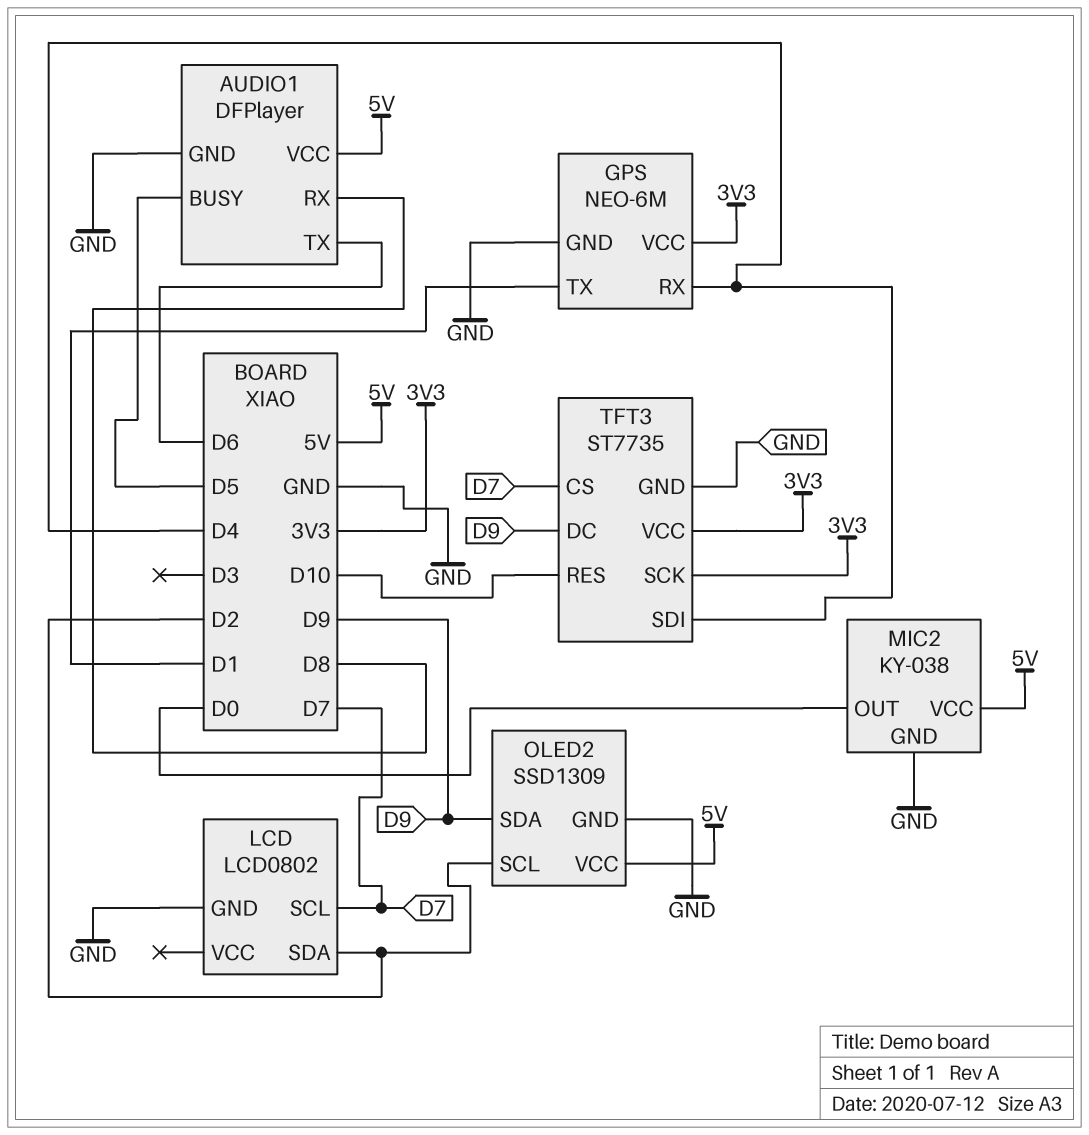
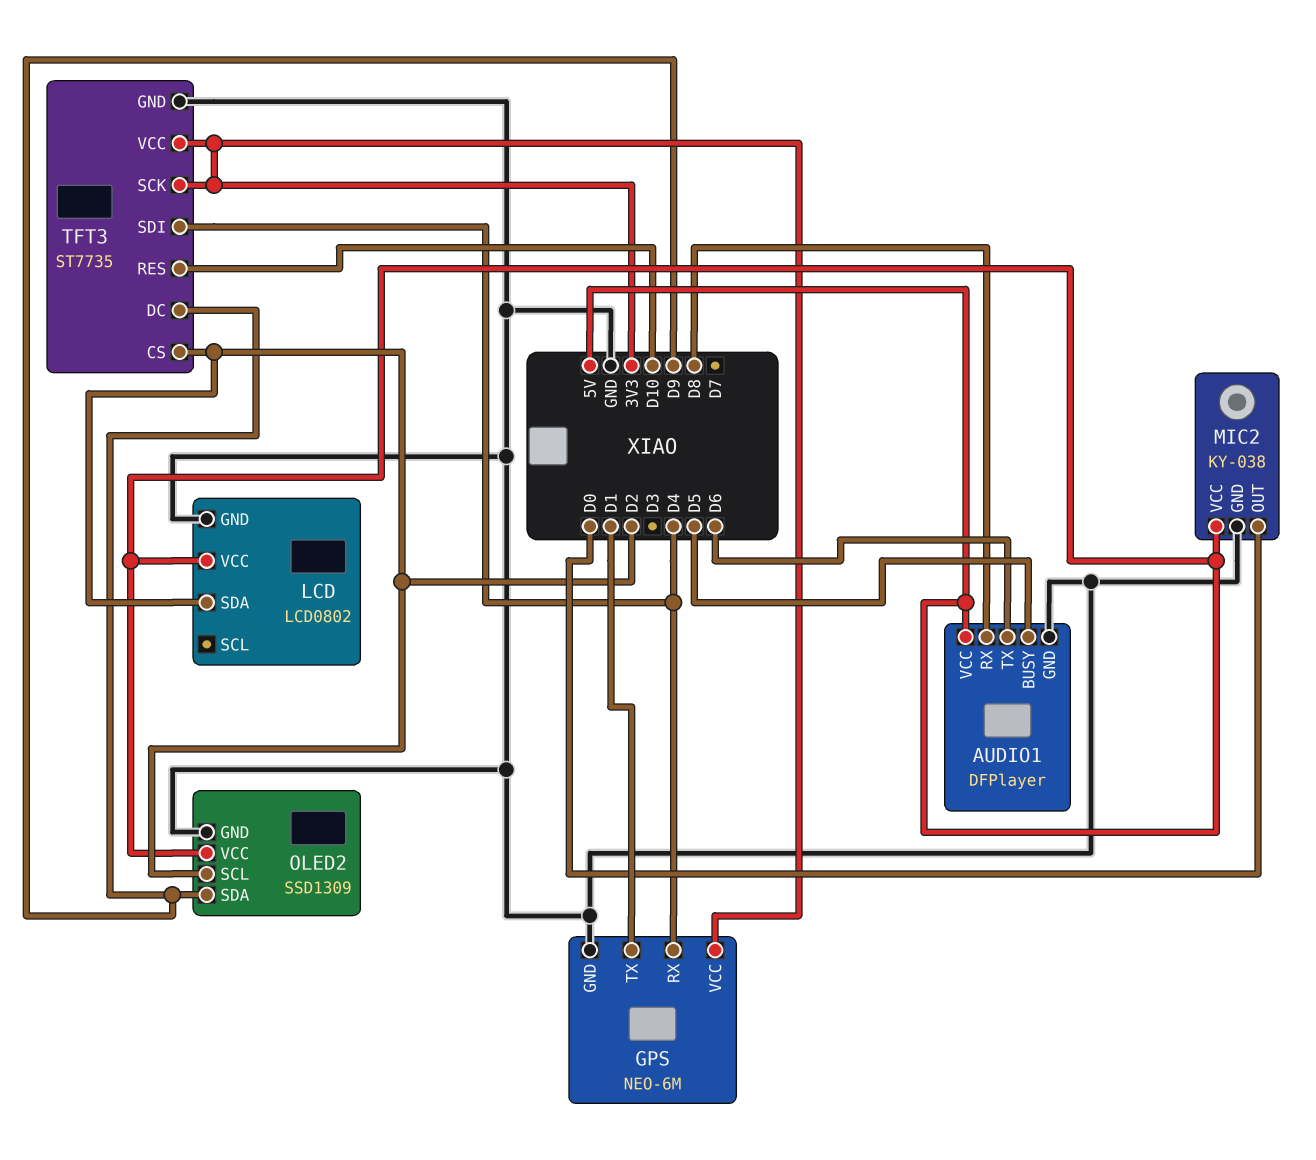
LCD pin SCL: D7 -> none
LCD pin VCC: none -> 5V
TFT3 pin CS: D7 -> D2

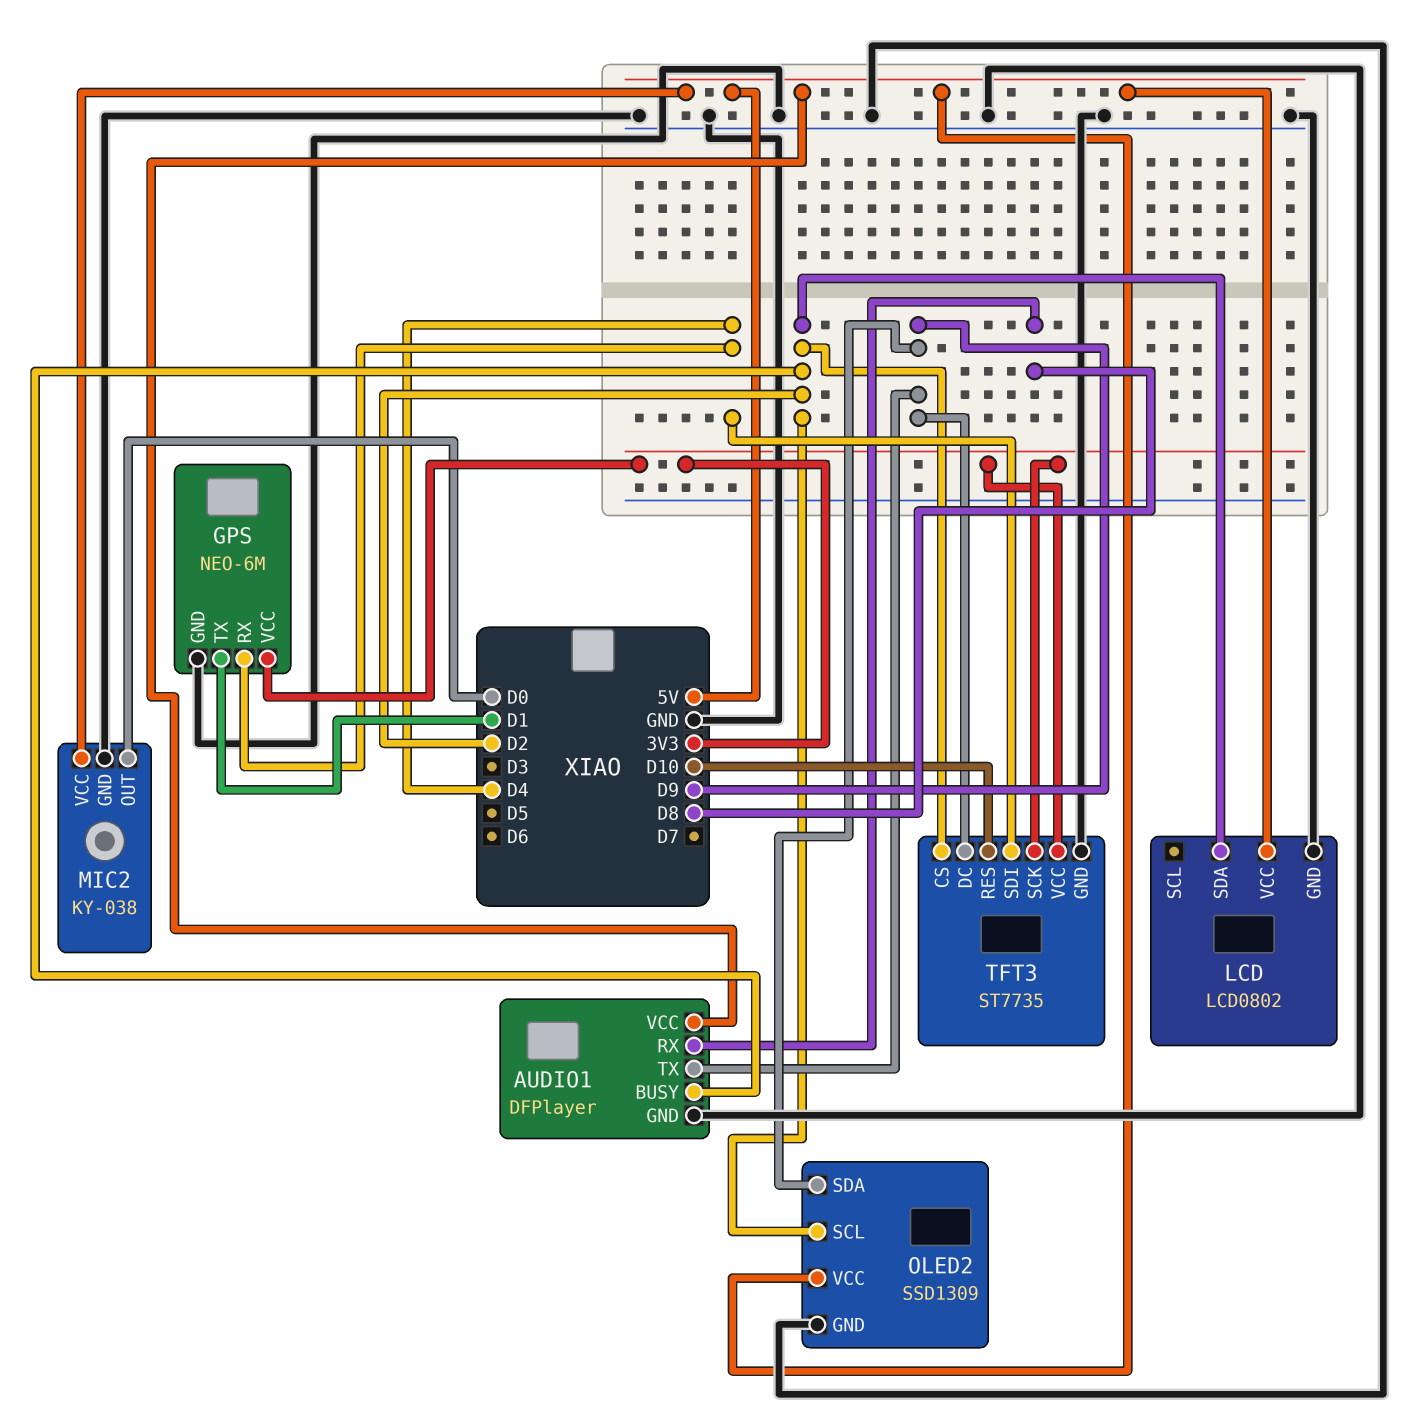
AUDIO1 pin BUSY: D5 -> D2
AUDIO1 pin TX: D6 -> D9

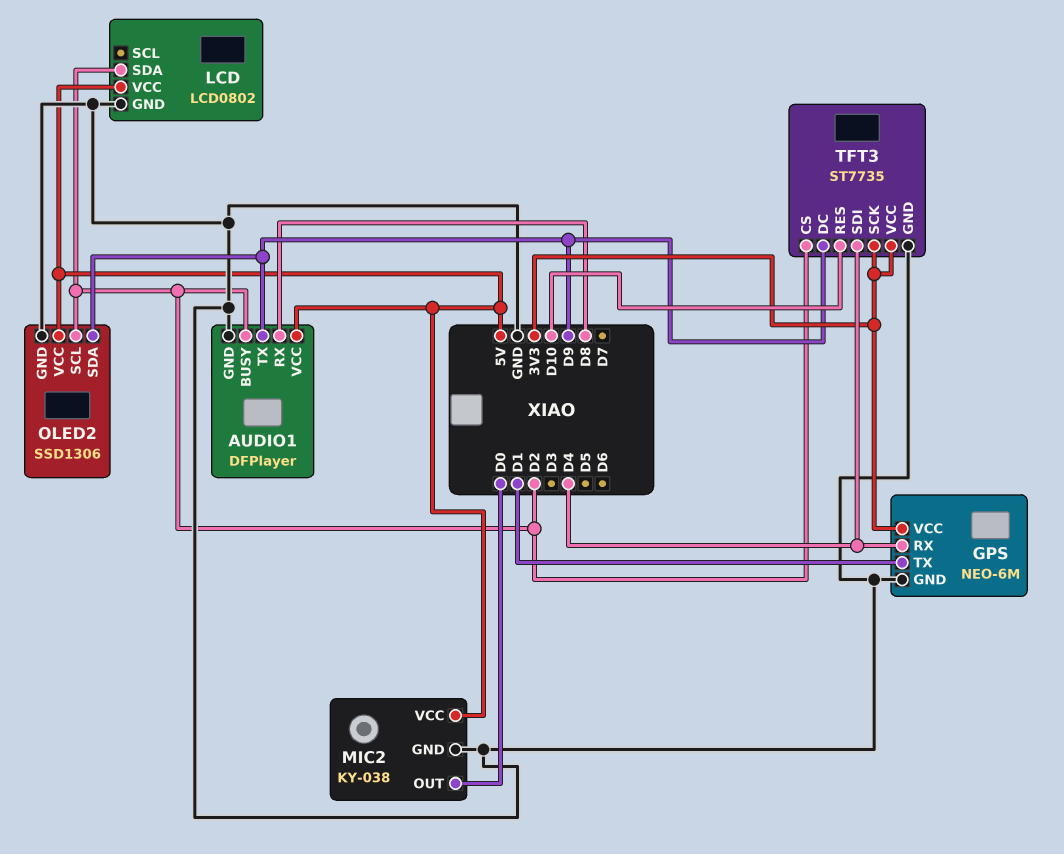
OLED2: SSD1309 -> SSD1306

